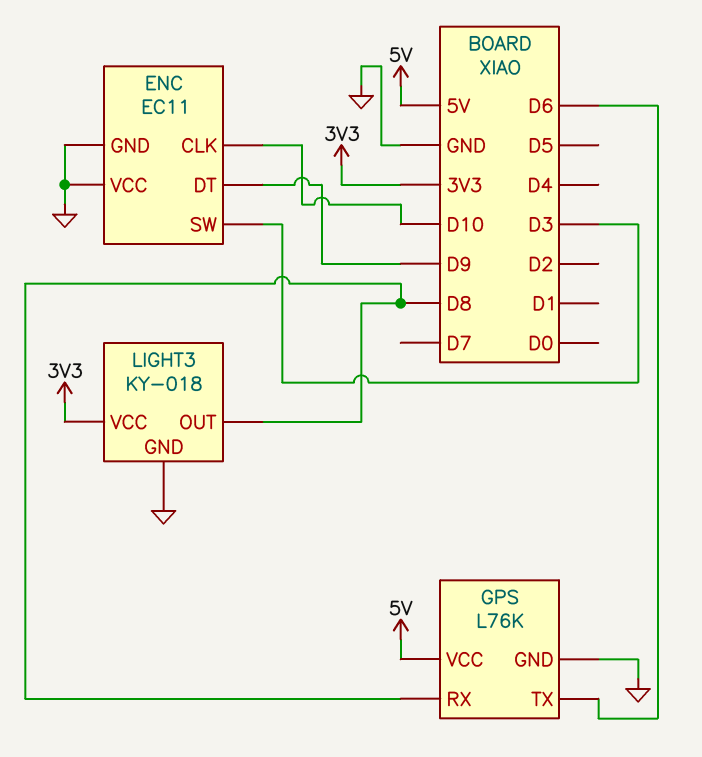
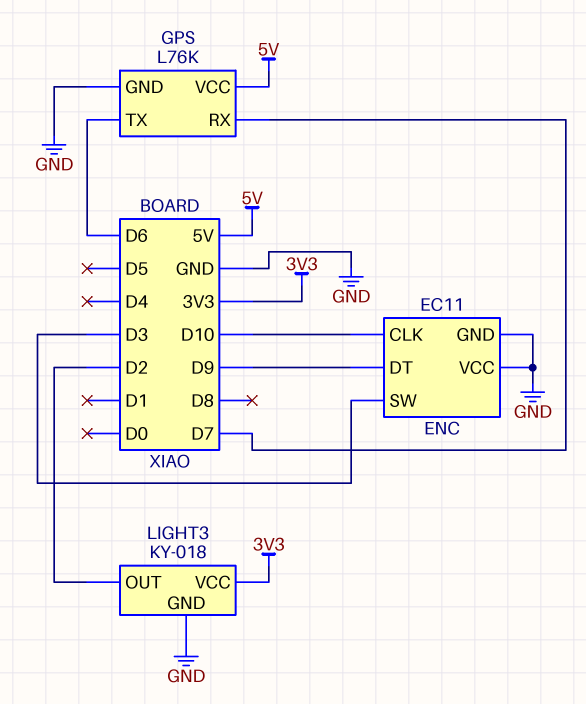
GPS pin RX: D8 -> D7
LIGHT3 pin OUT: D8 -> D2

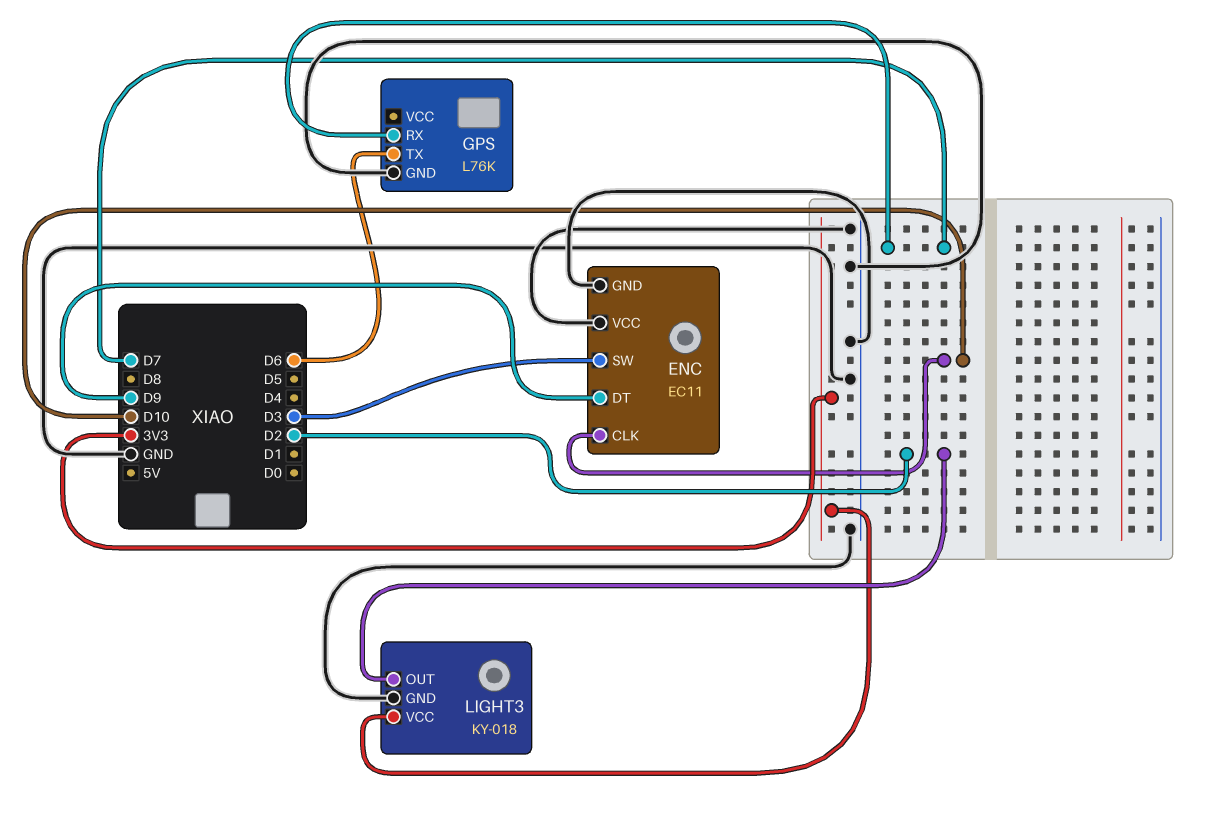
GPS pin VCC: 5V -> none

